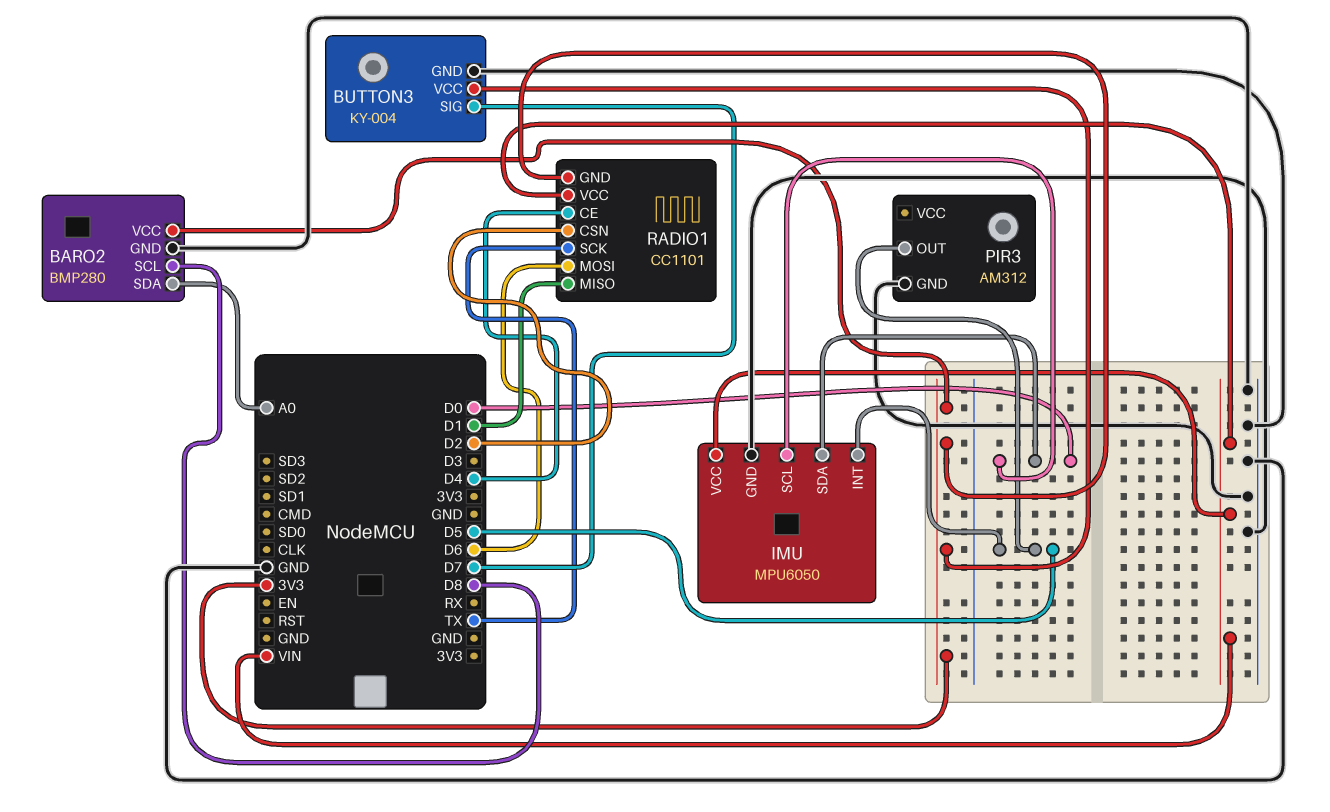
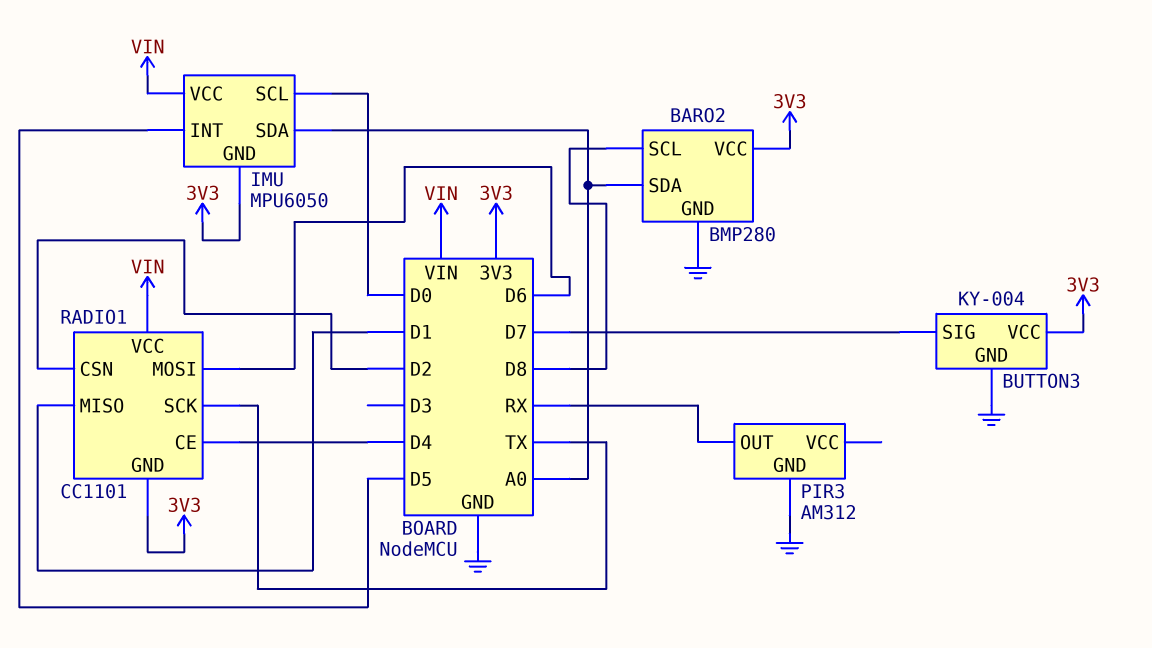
IMU pin GND: GND -> 3V3
IMU pin SDA: D0 -> A0
PIR3 pin OUT: D5 -> RX

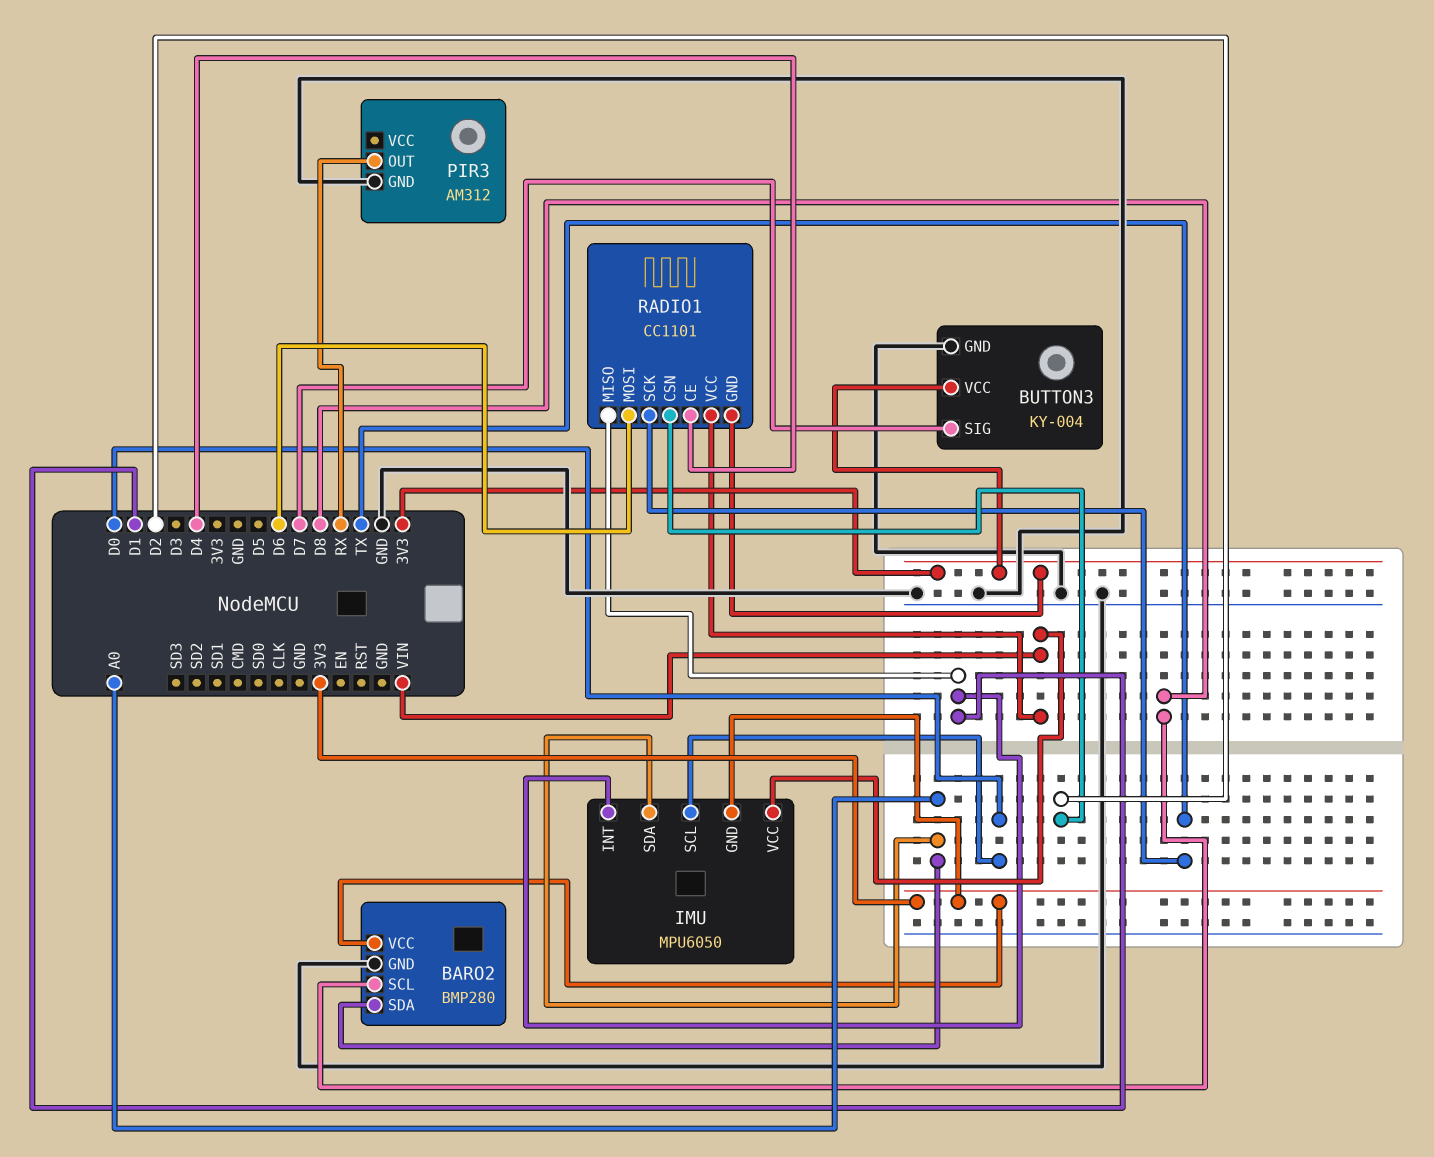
IMU pin INT: D5 -> D1

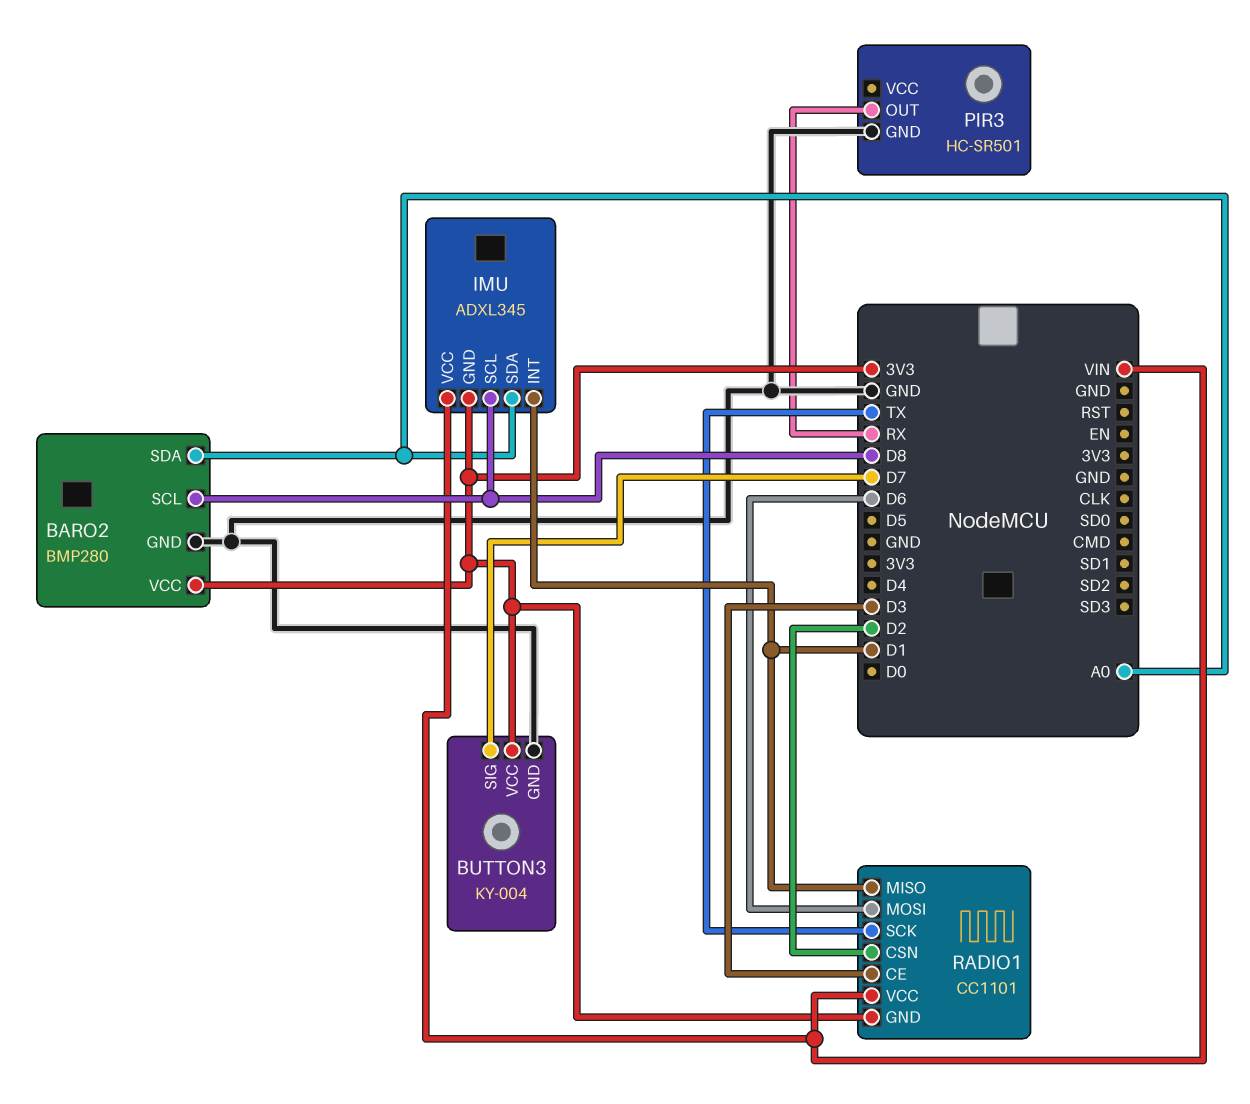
IMU: MPU6050 -> ADXL345
IMU pin SCL: D0 -> D8
PIR3: AM312 -> HC-SR501
RADIO1 pin CE: D4 -> D3

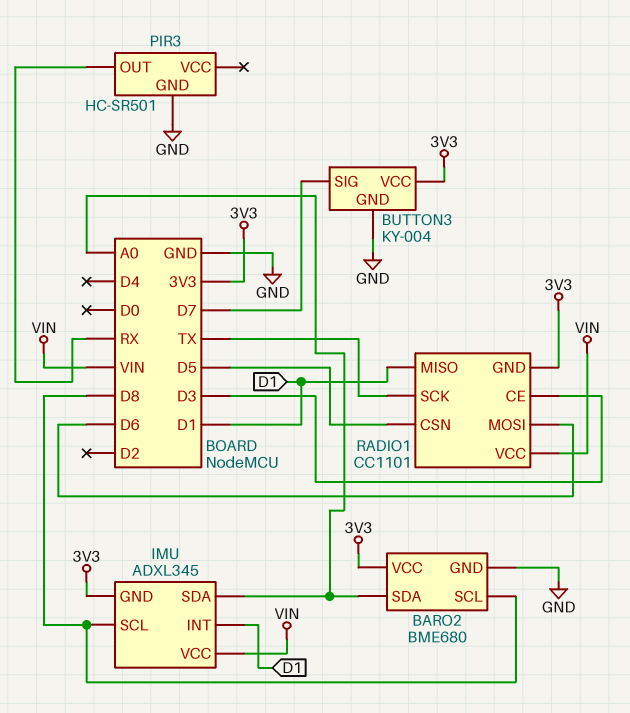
BARO2: BMP280 -> BME680
RADIO1 pin CSN: D2 -> D5

